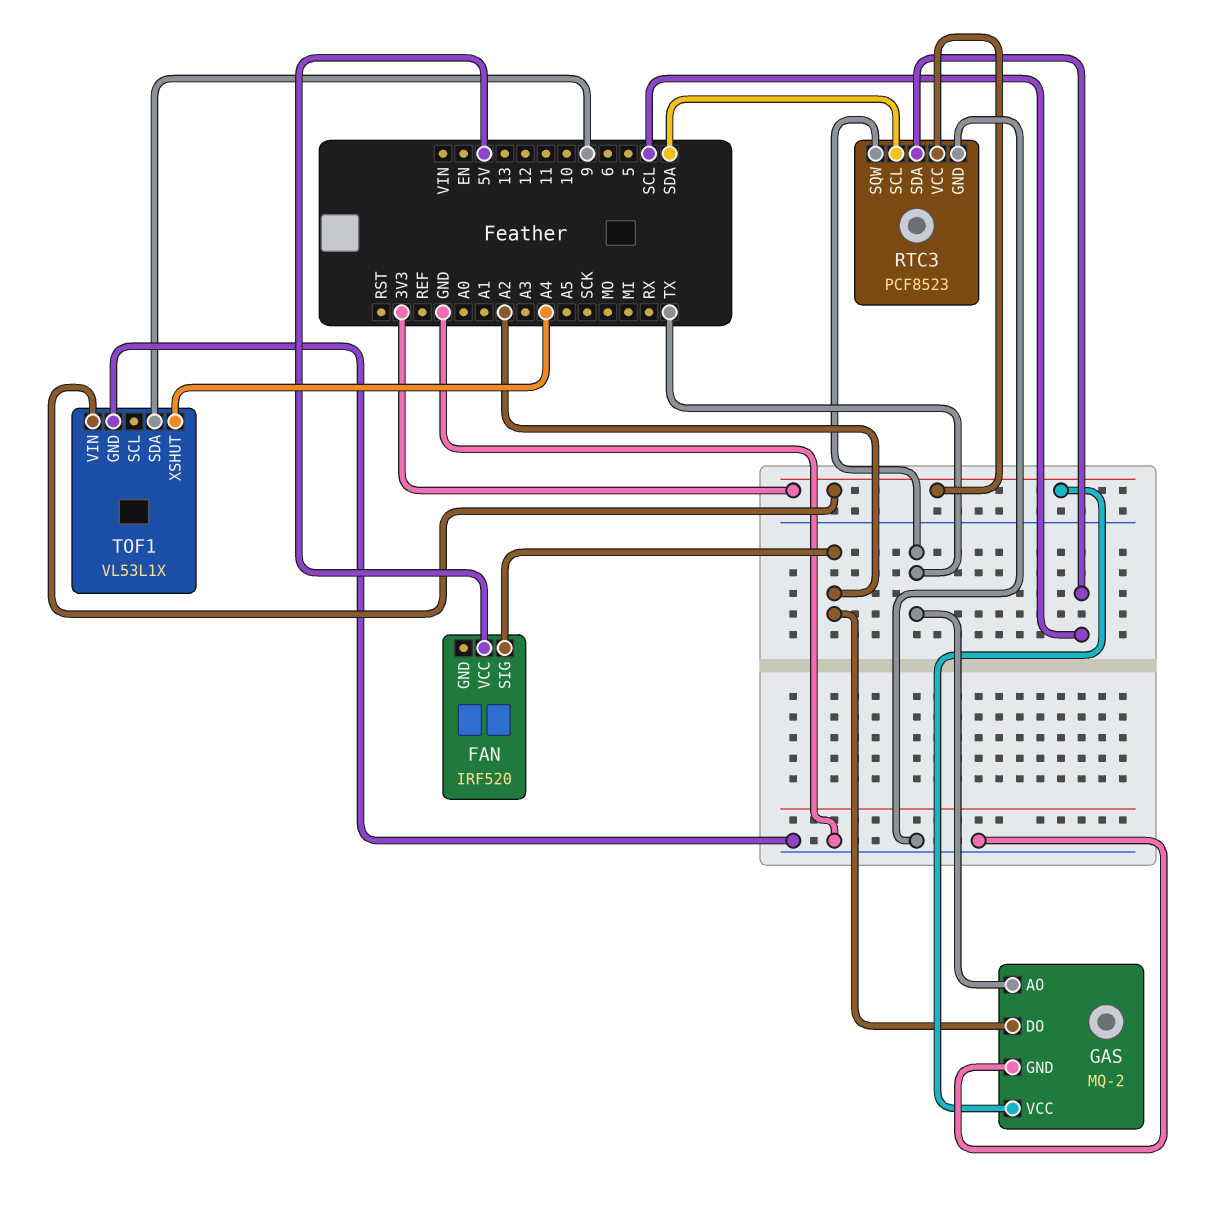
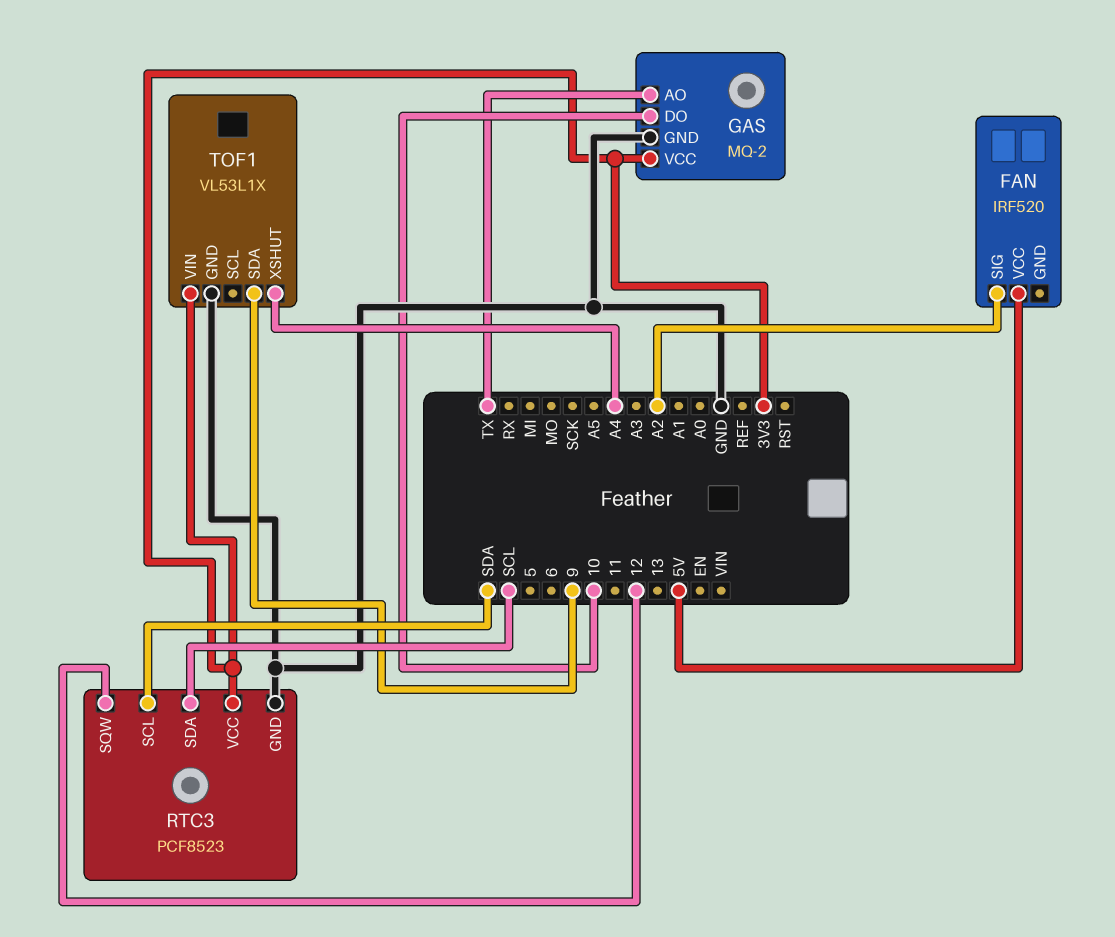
GAS pin DO: A2 -> 10
RTC3 pin SQW: TX -> 12

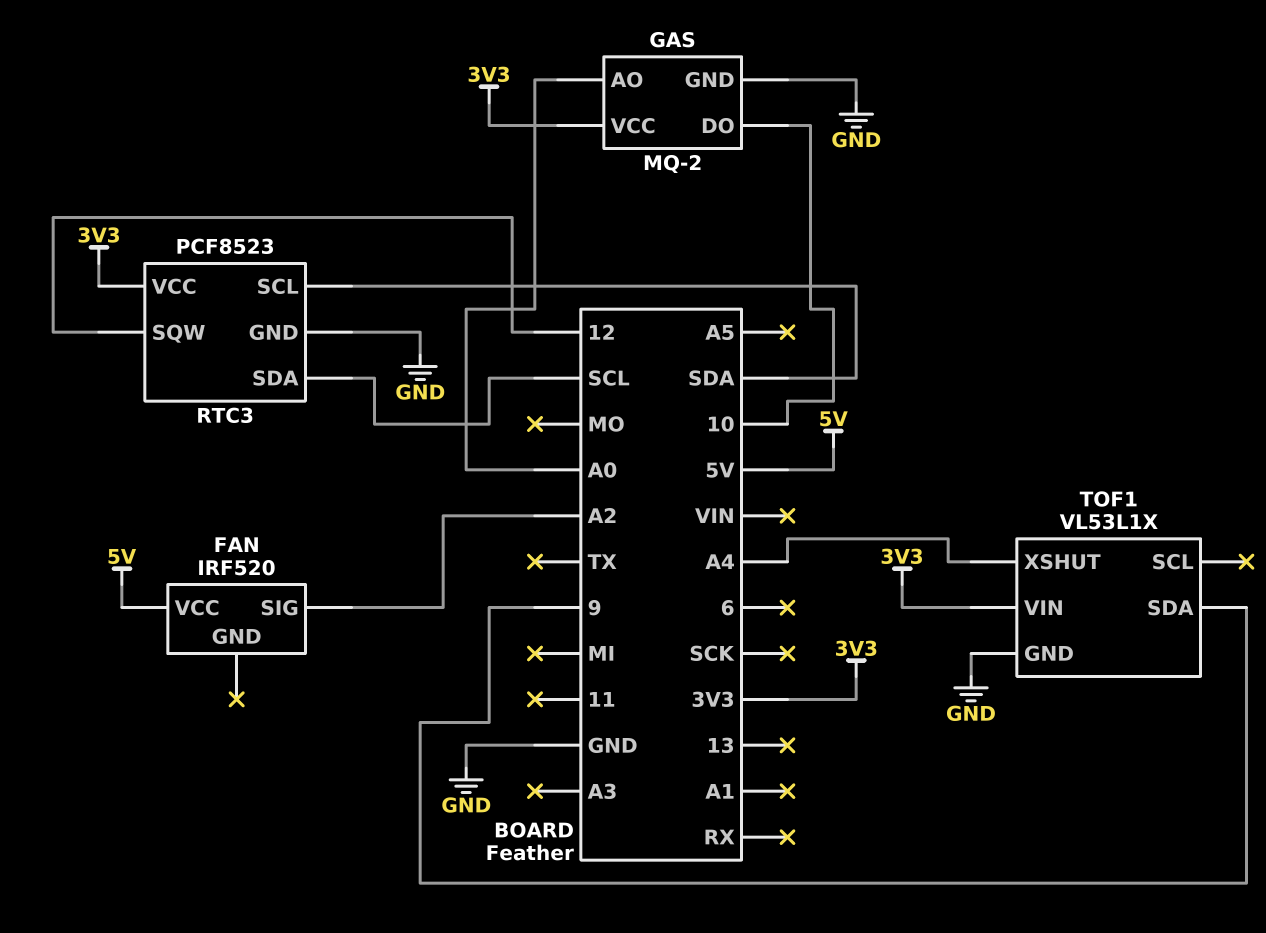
GAS pin AO: TX -> A0

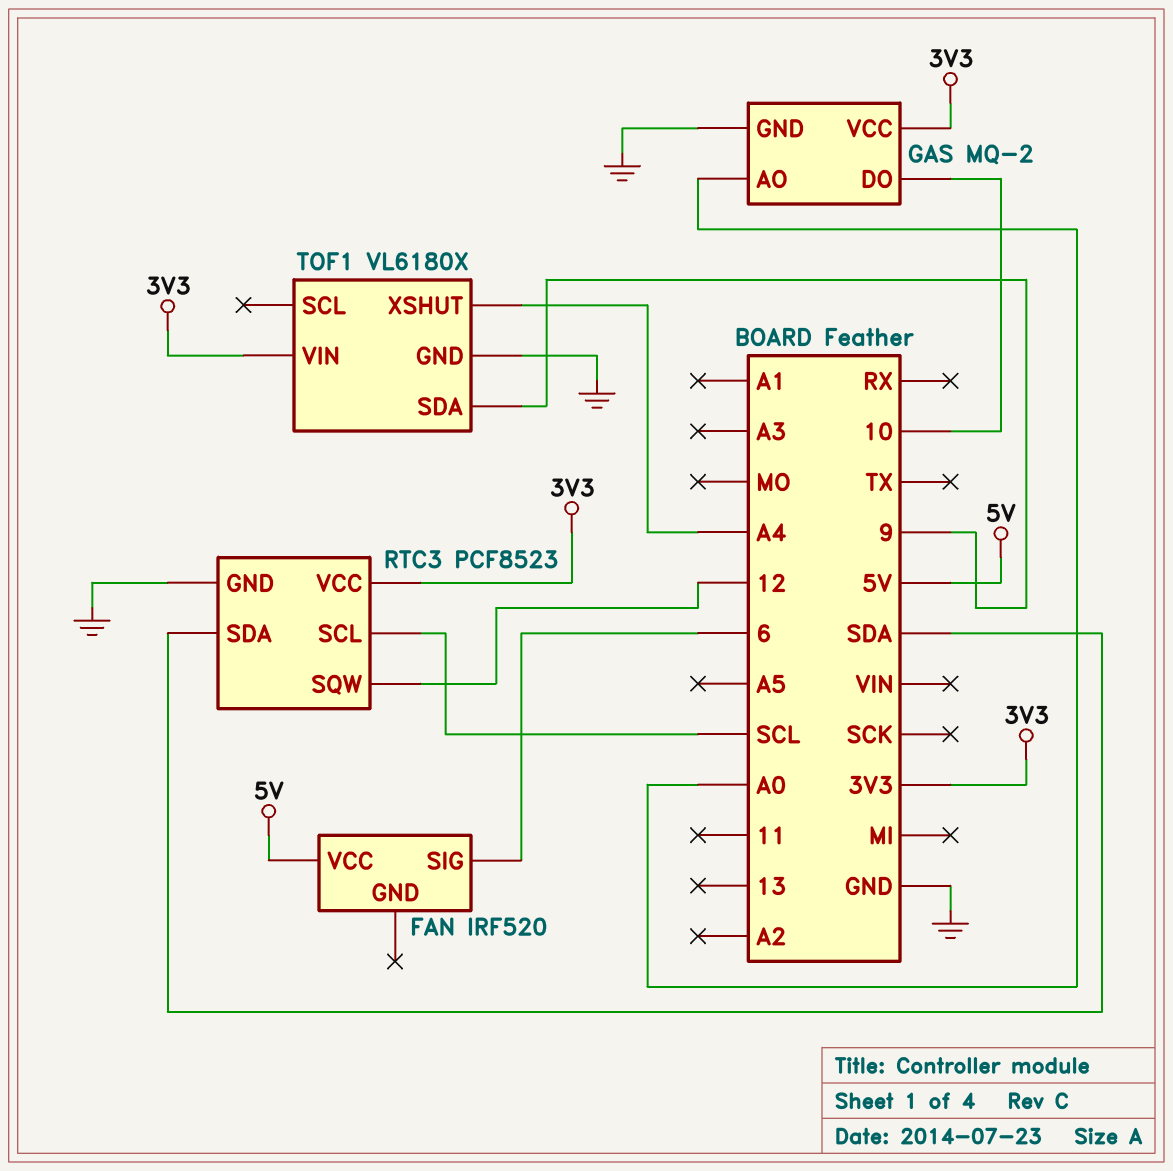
FAN pin SIG: A2 -> 6
RTC3 pin SCL: SDA -> SCL
RTC3 pin SDA: SCL -> SDA
TOF1: VL53L1X -> VL6180X

